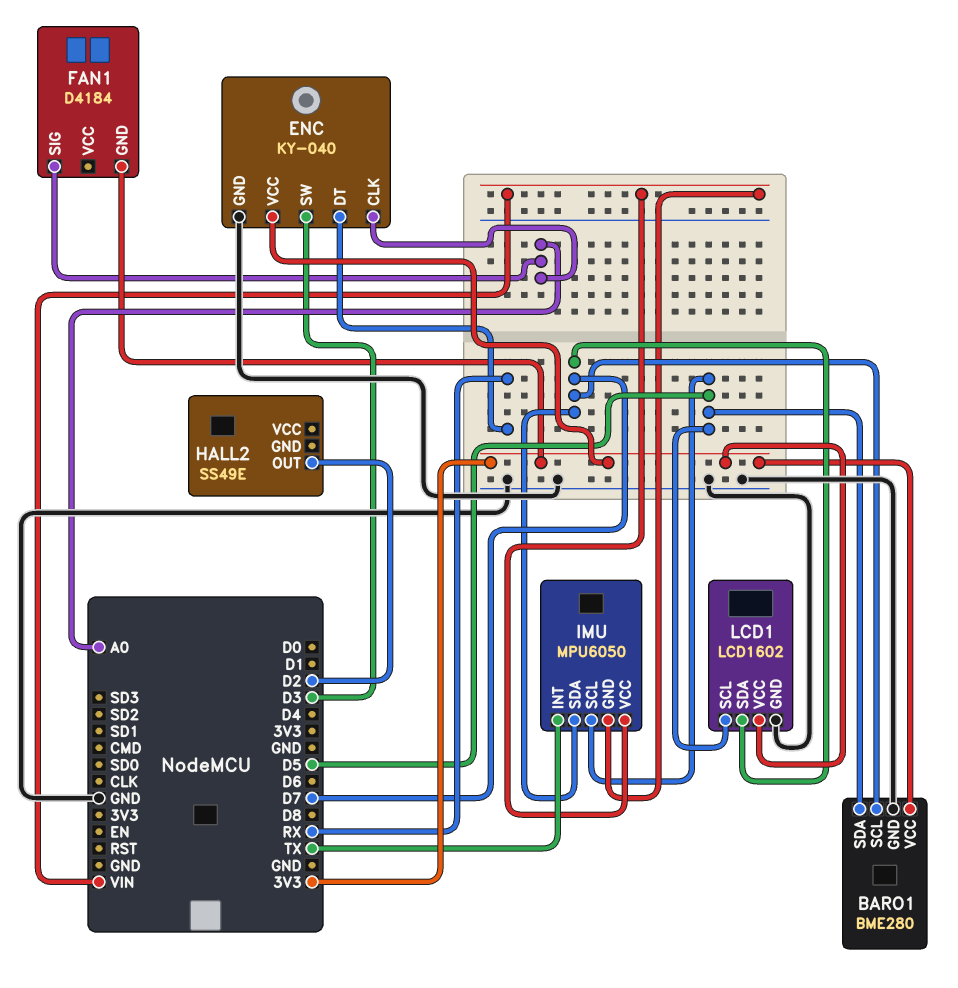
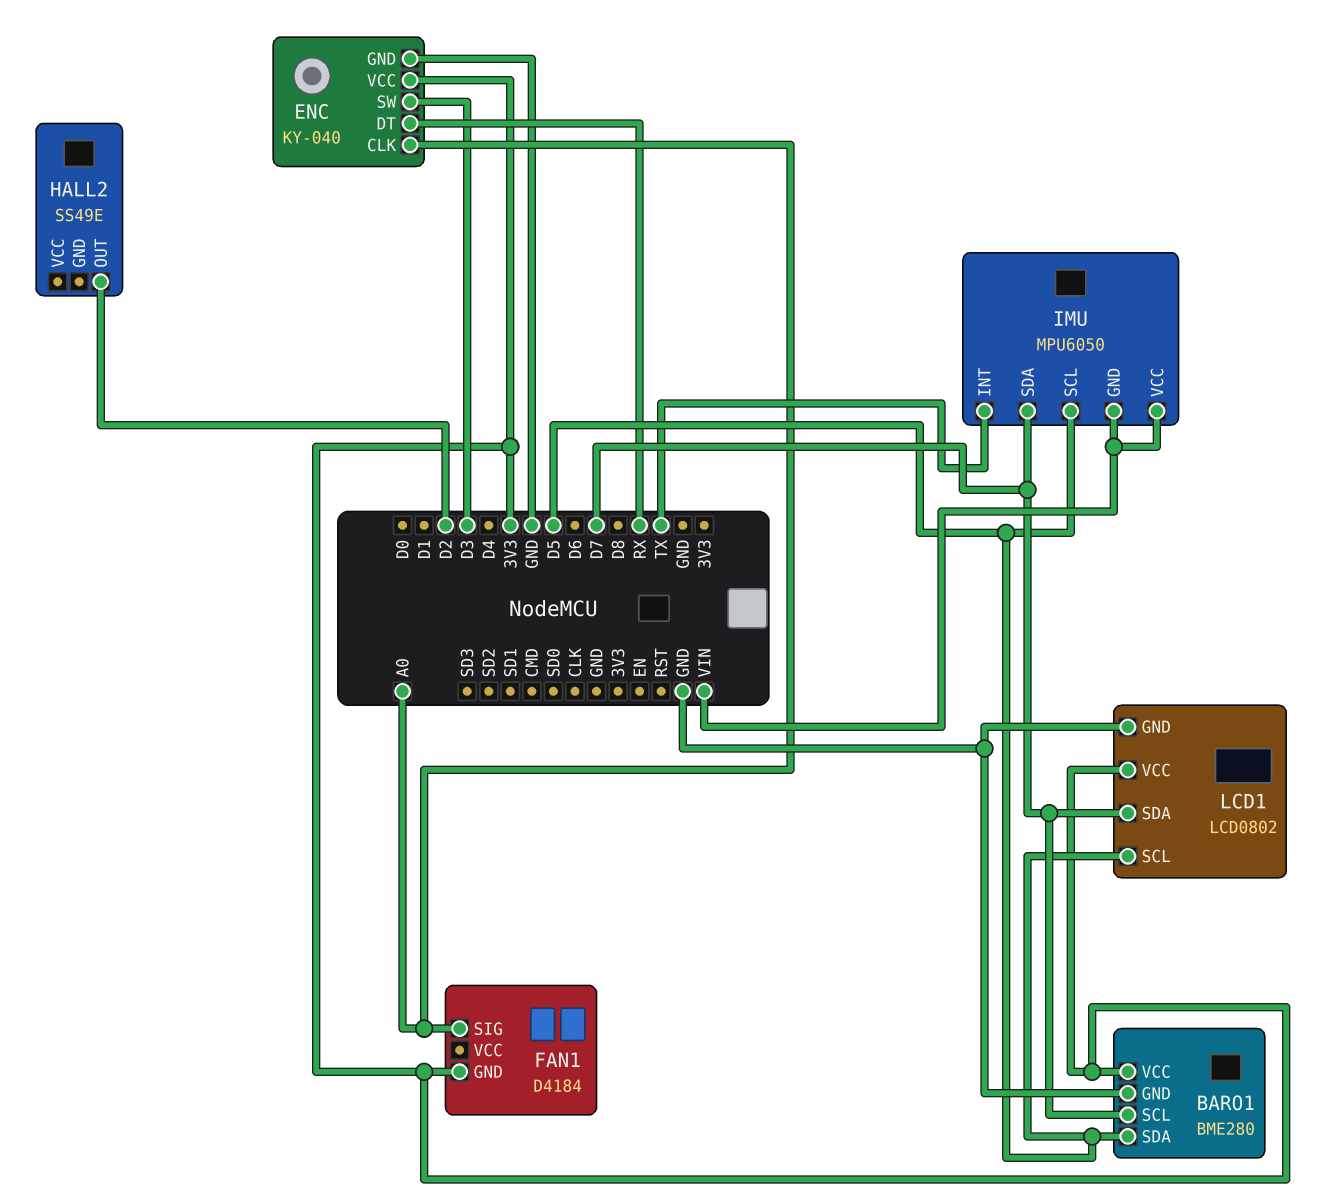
LCD1: LCD1602 -> LCD0802

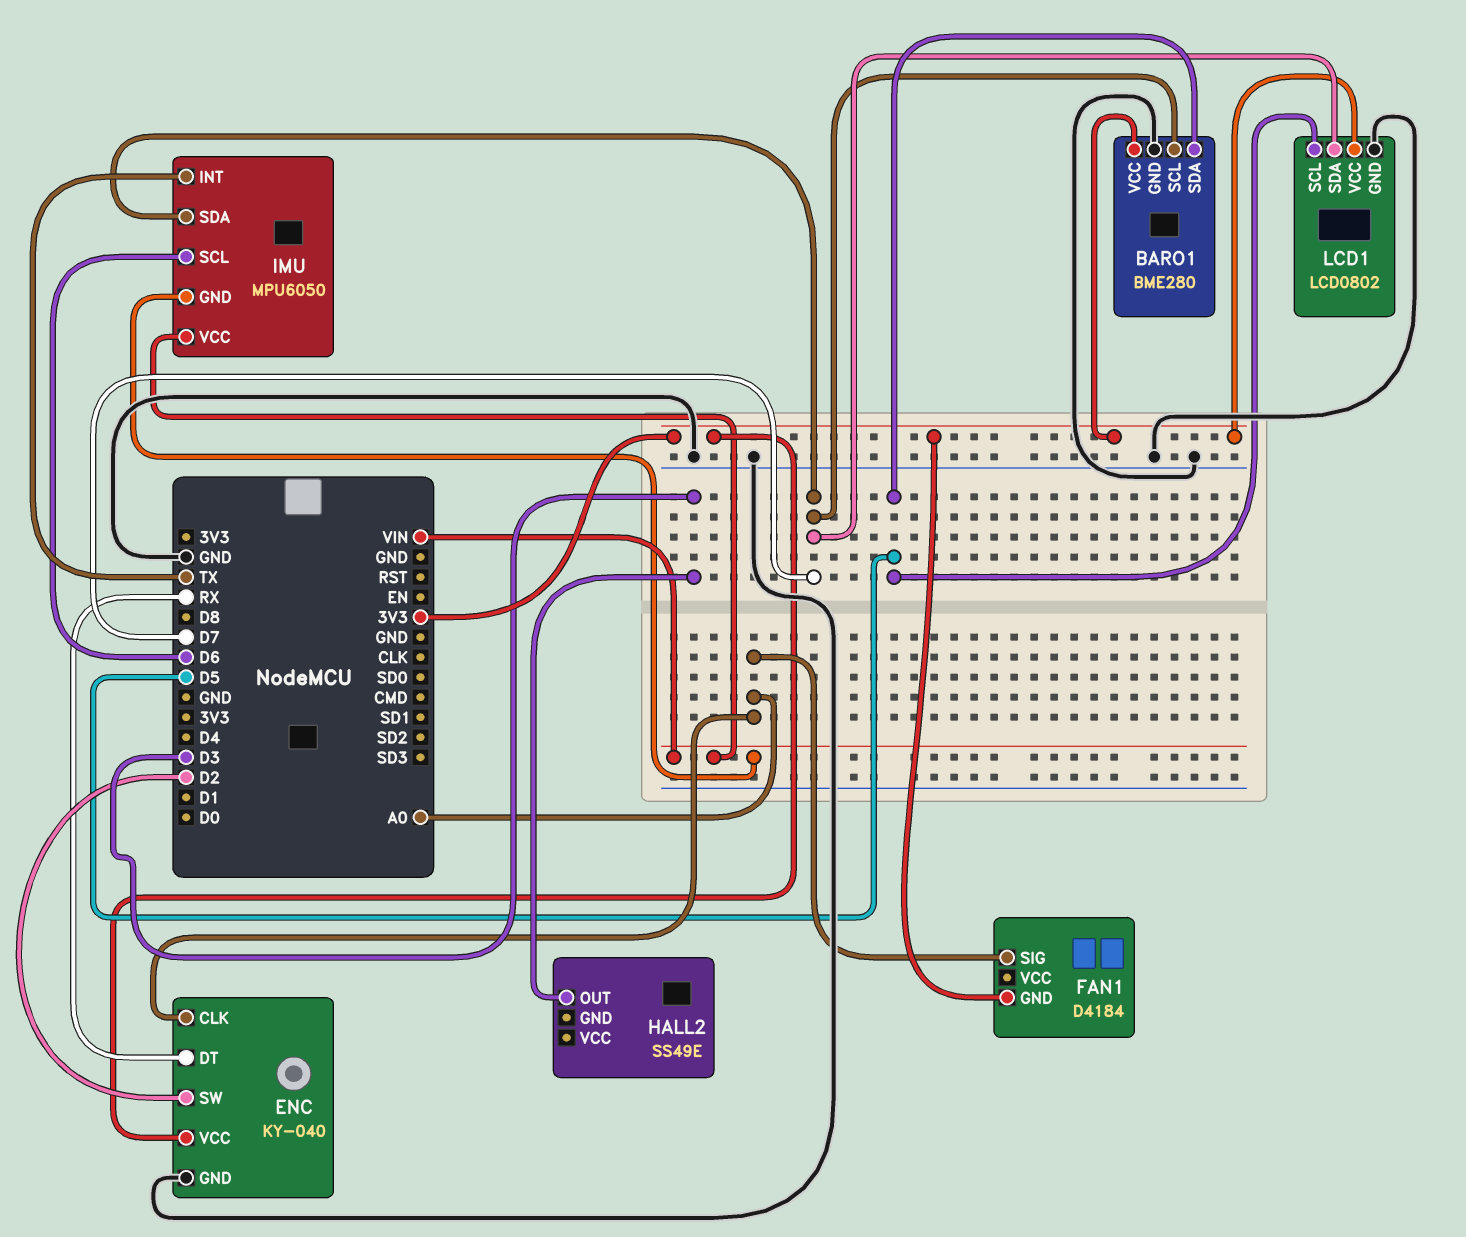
ENC pin SW: D3 -> D2
HALL2 pin OUT: D2 -> D3
IMU pin SCL: D5 -> D6

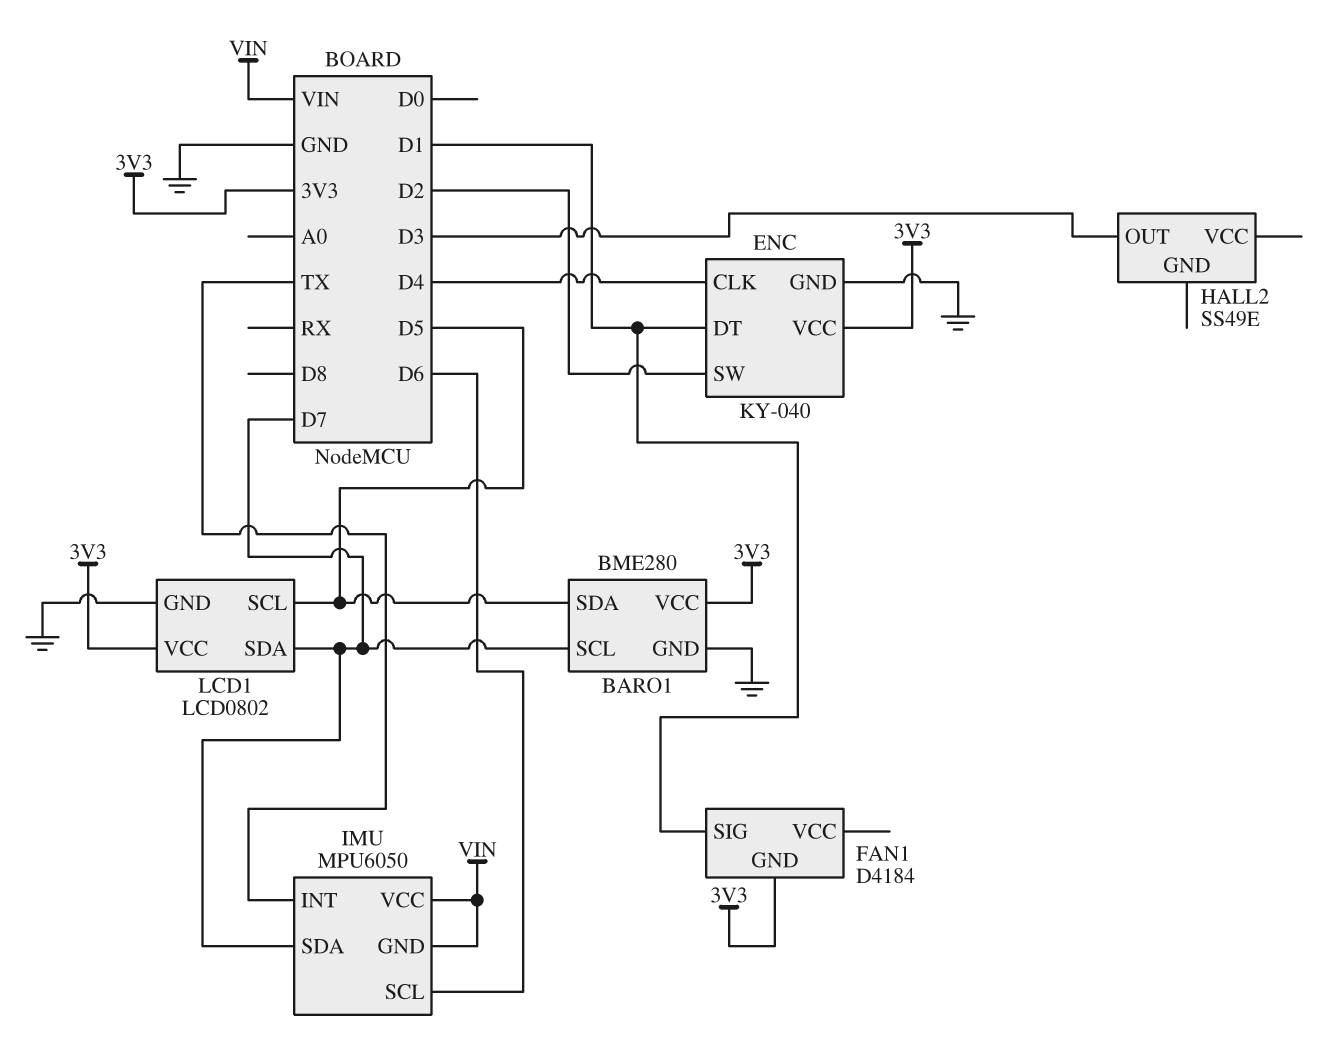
ENC pin CLK: A0 -> D4
ENC pin DT: RX -> D1
FAN1 pin SIG: A0 -> D1

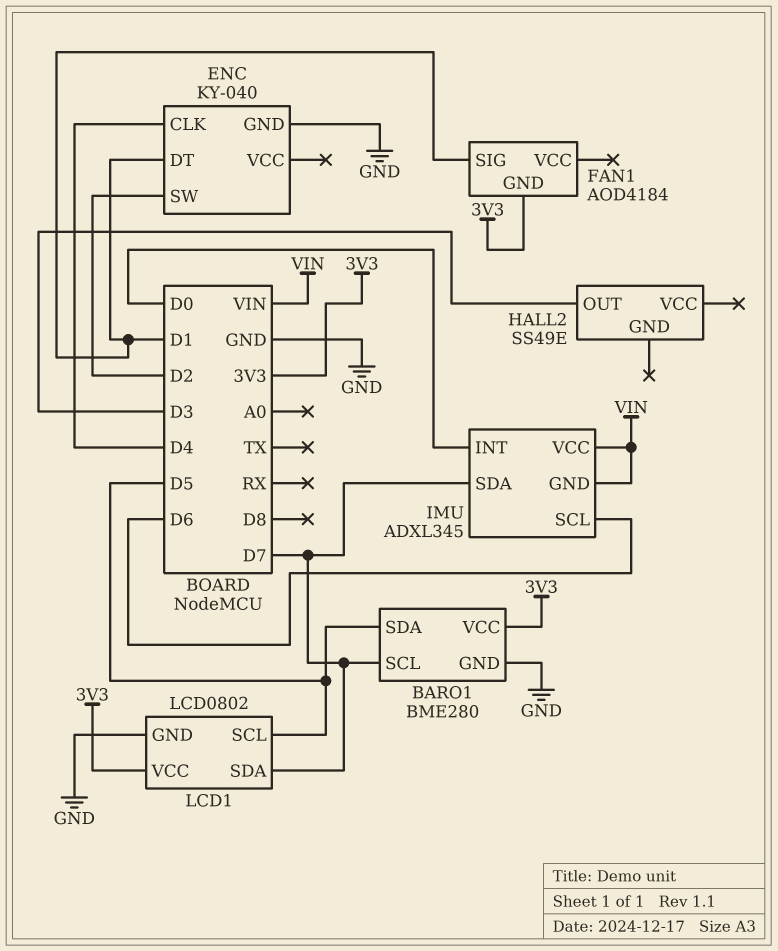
ENC pin VCC: 3V3 -> none
FAN1: D4184 -> AOD4184
IMU: MPU6050 -> ADXL345
IMU pin INT: TX -> D0

